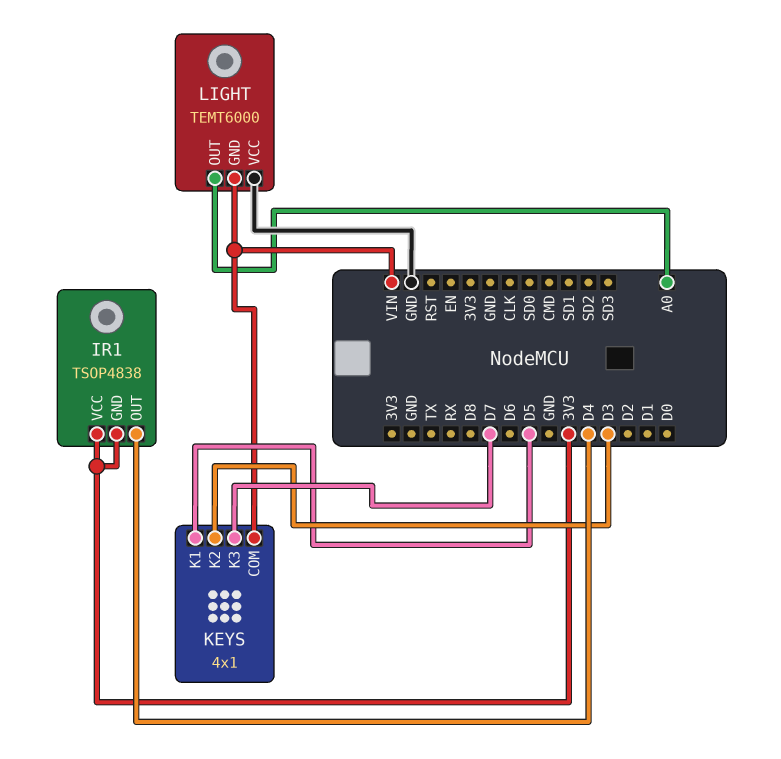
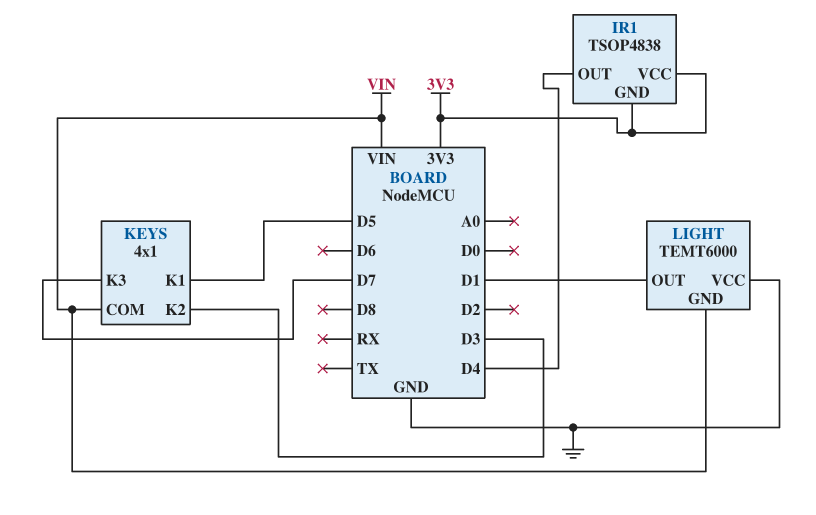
LIGHT pin OUT: A0 -> D1

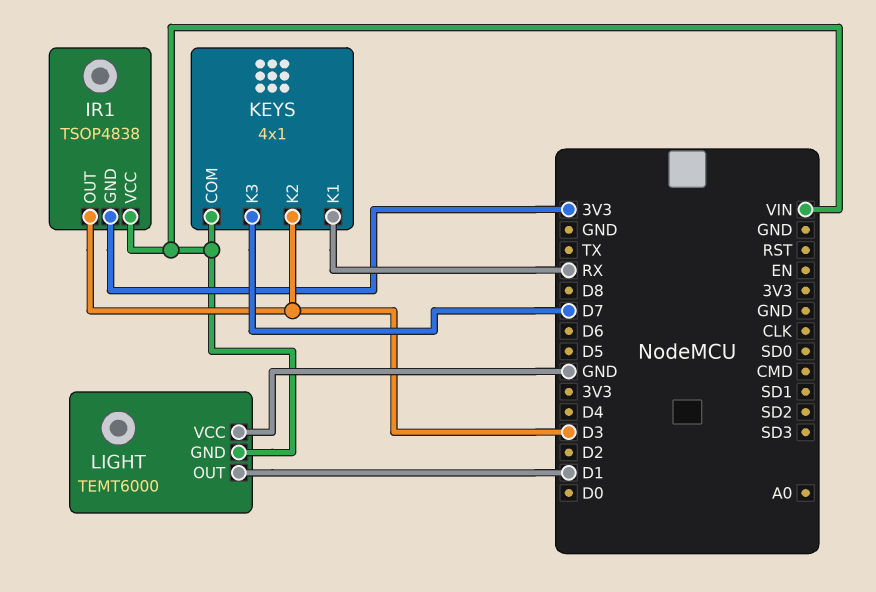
IR1 pin OUT: D4 -> D3
IR1 pin VCC: 3V3 -> VIN
KEYS pin K1: D5 -> RX

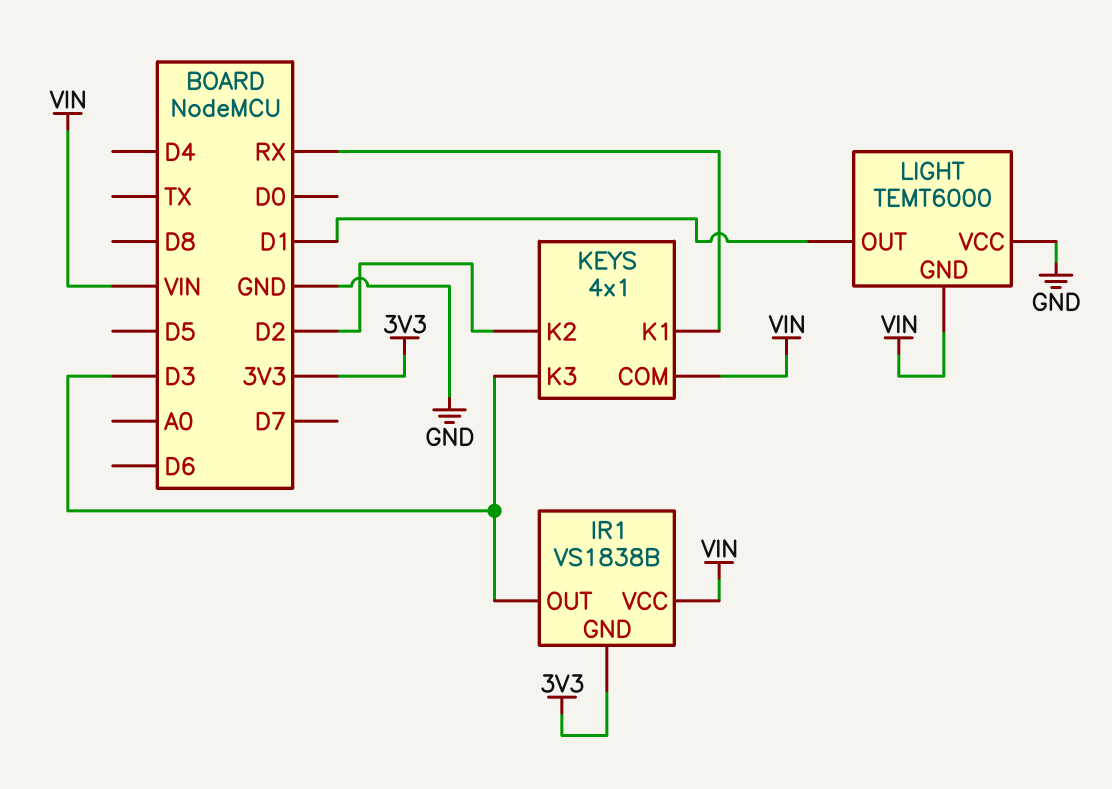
IR1: TSOP4838 -> VS1838B
KEYS pin K2: D3 -> D2
KEYS pin K3: D7 -> D3

